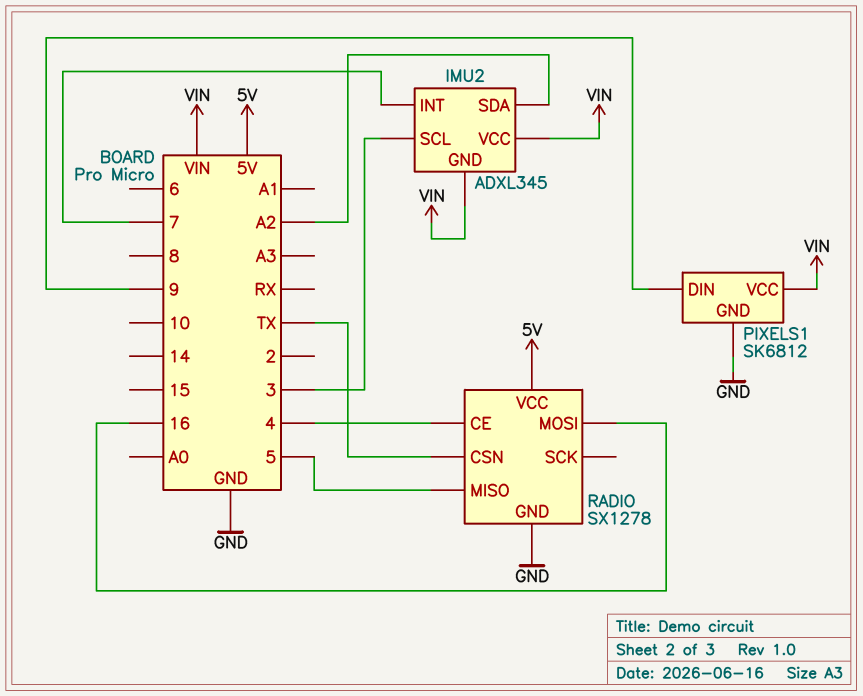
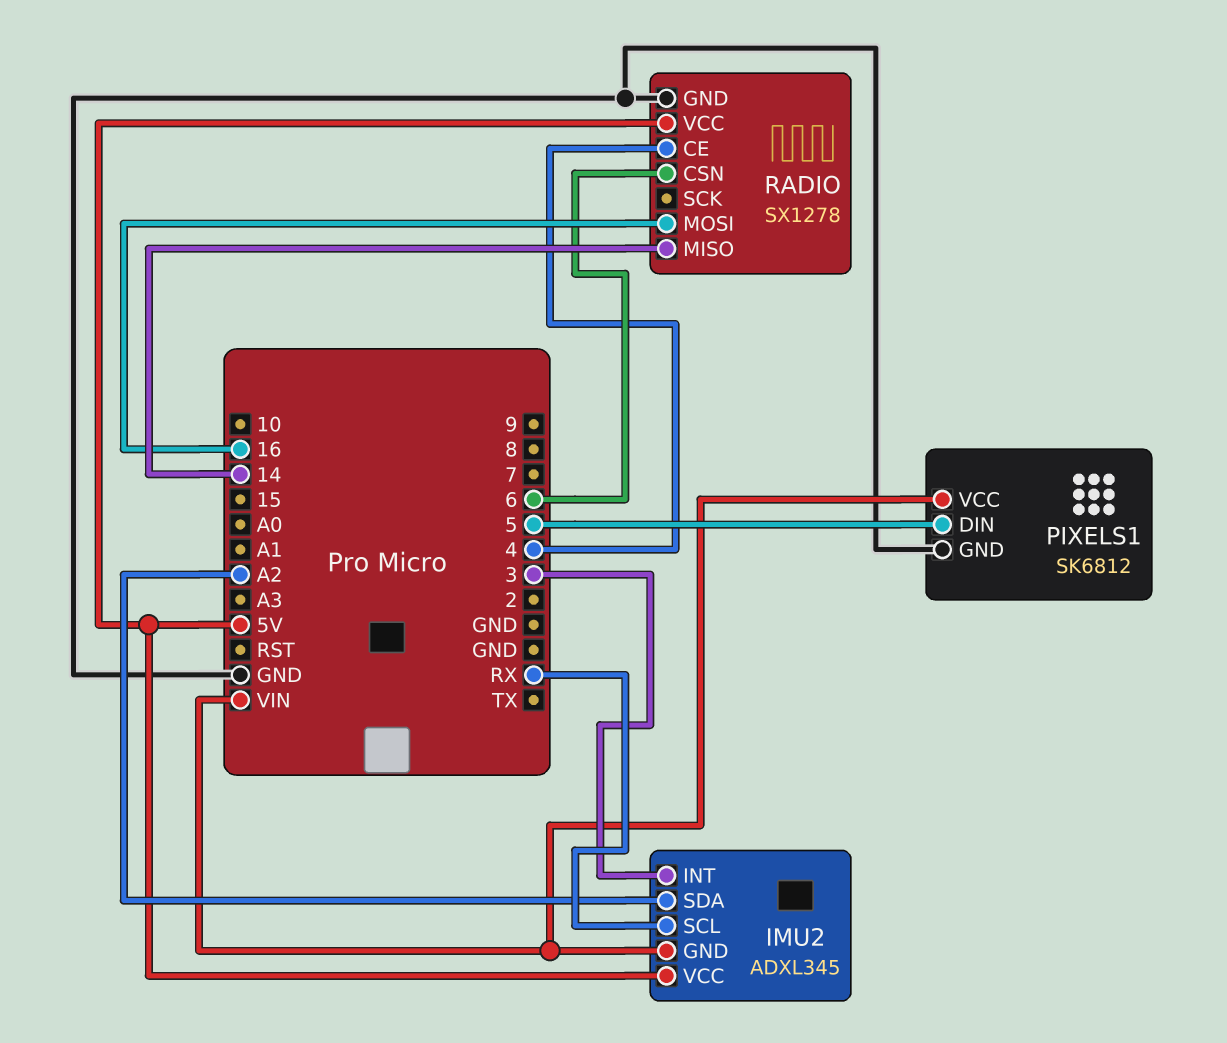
IMU2 pin INT: 7 -> 3
IMU2 pin SCL: 3 -> RX
IMU2 pin VCC: VIN -> 5V
PIXELS1 pin DIN: 9 -> 5
RADIO pin CSN: TX -> 6
RADIO pin MISO: 5 -> 14

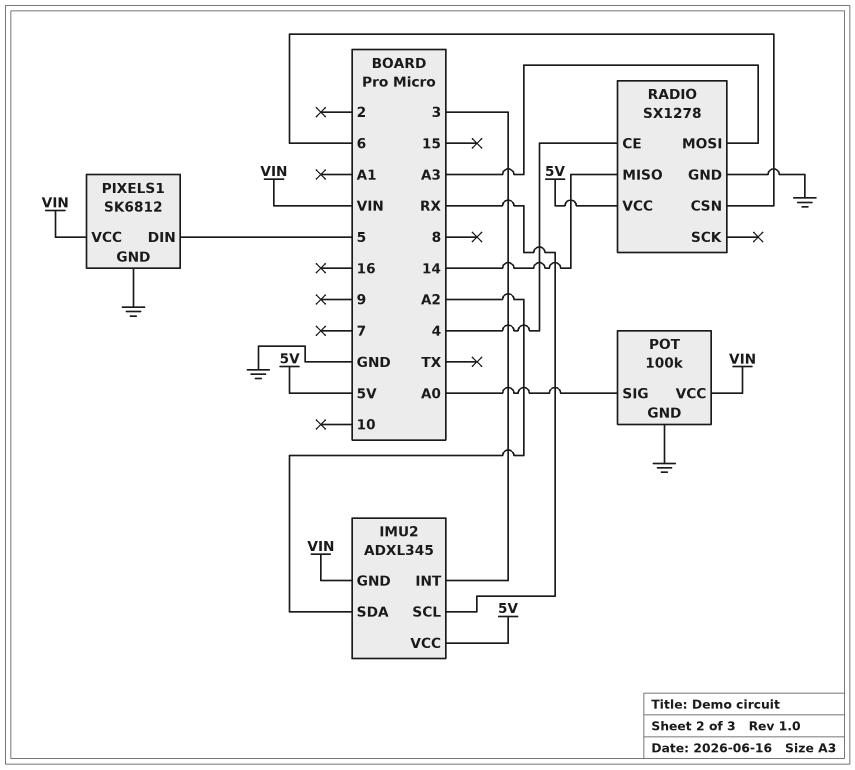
POT: none -> 100k
POT pin GND: none -> GND
POT pin SIG: none -> A0
POT pin VCC: none -> VIN
RADIO pin MOSI: 16 -> A3

